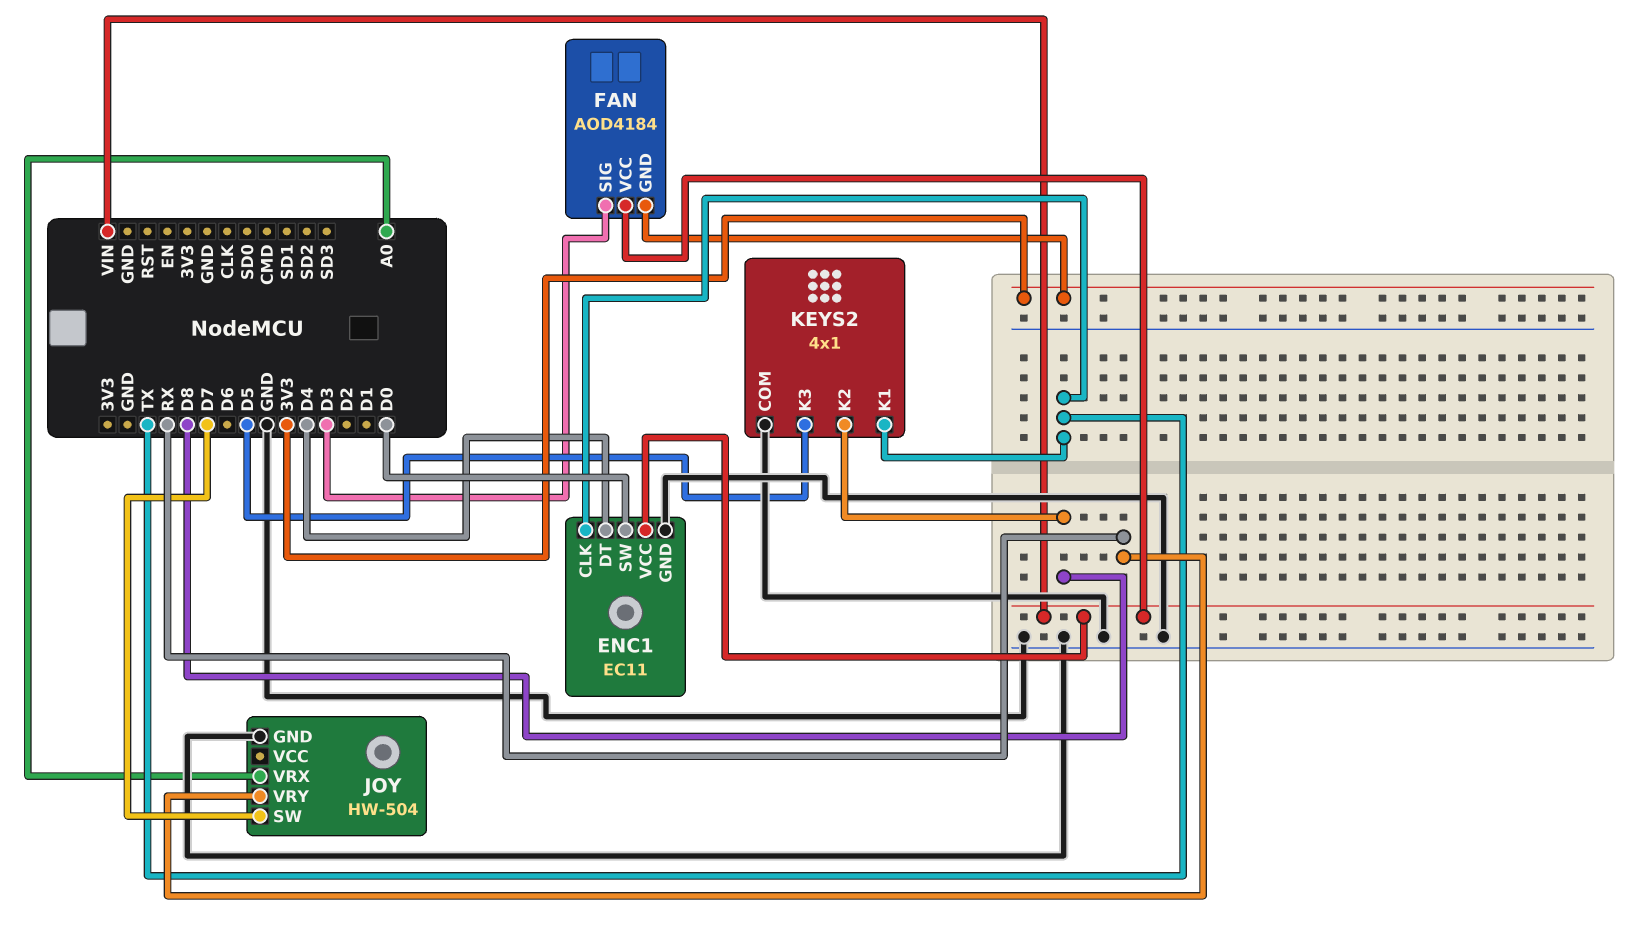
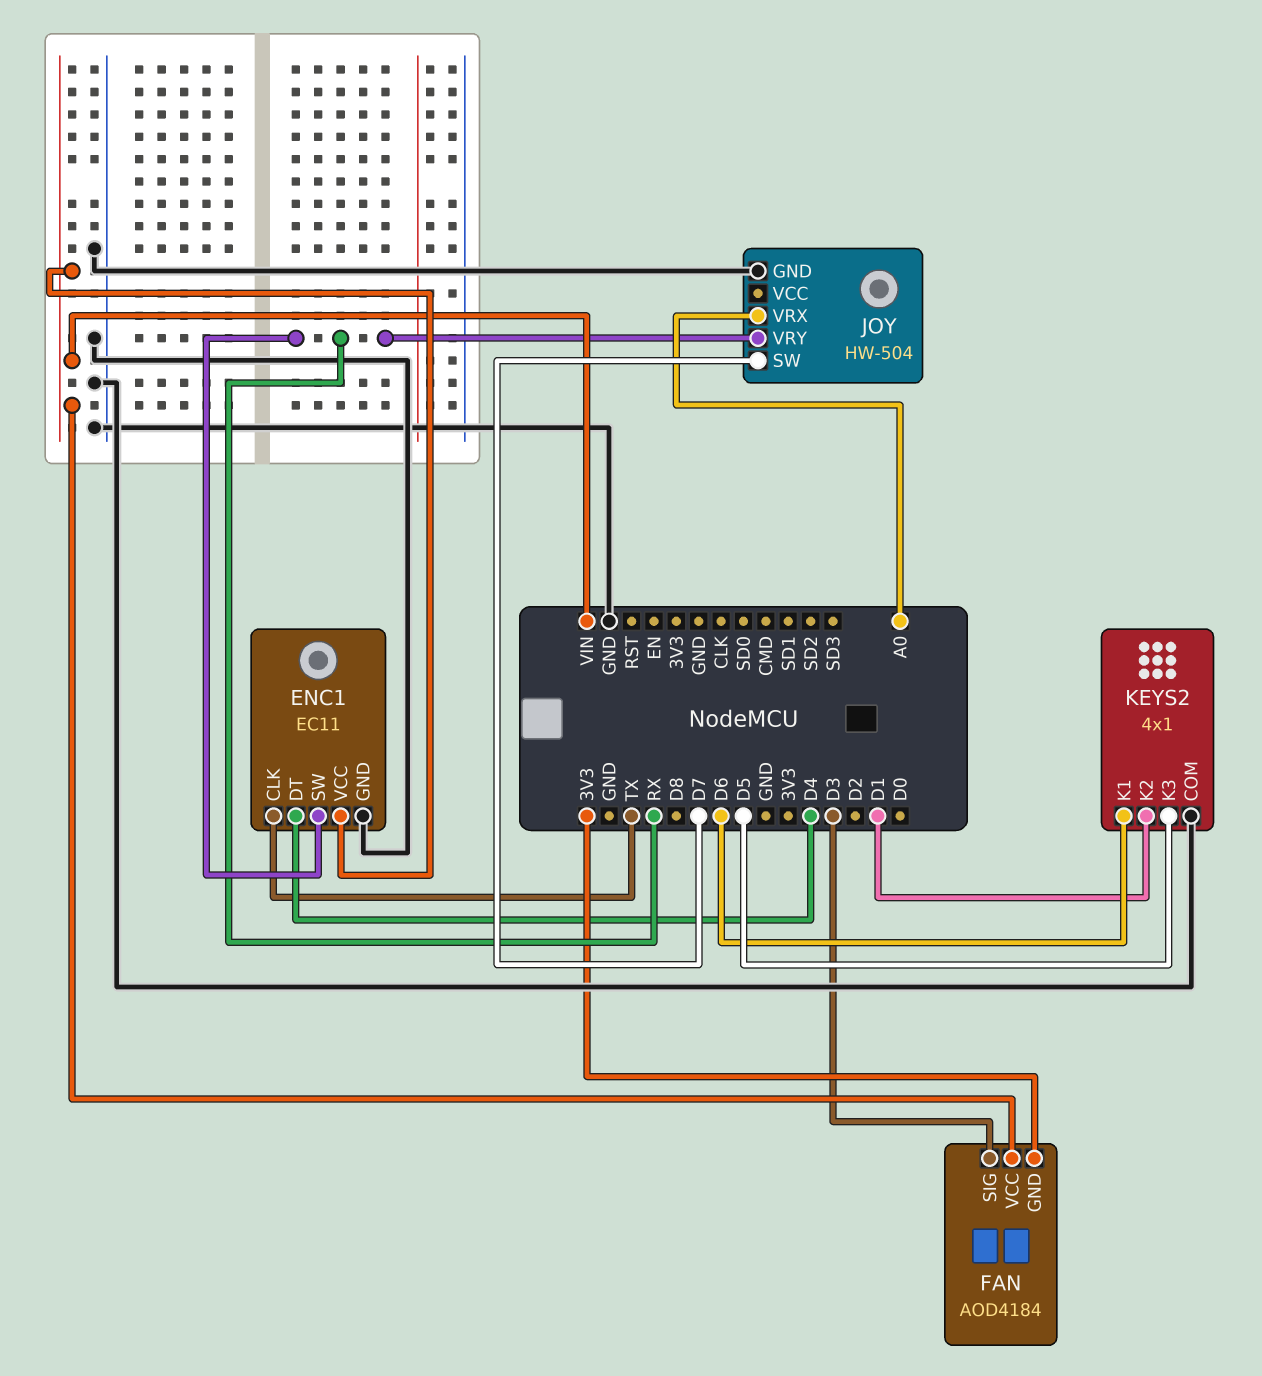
ENC1 pin SW: D0 -> RX
KEYS2 pin K1: TX -> D6
KEYS2 pin K2: D8 -> D1

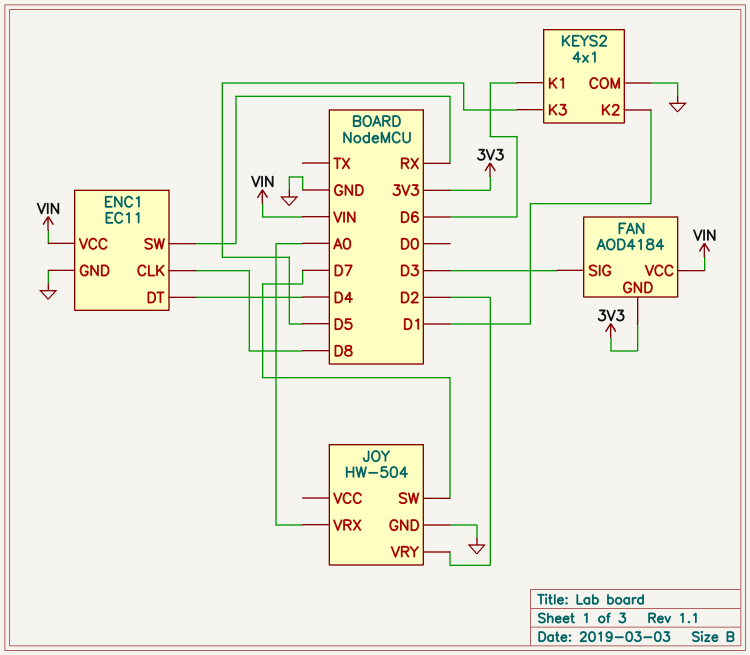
ENC1 pin CLK: TX -> D8
JOY pin VRY: RX -> D2

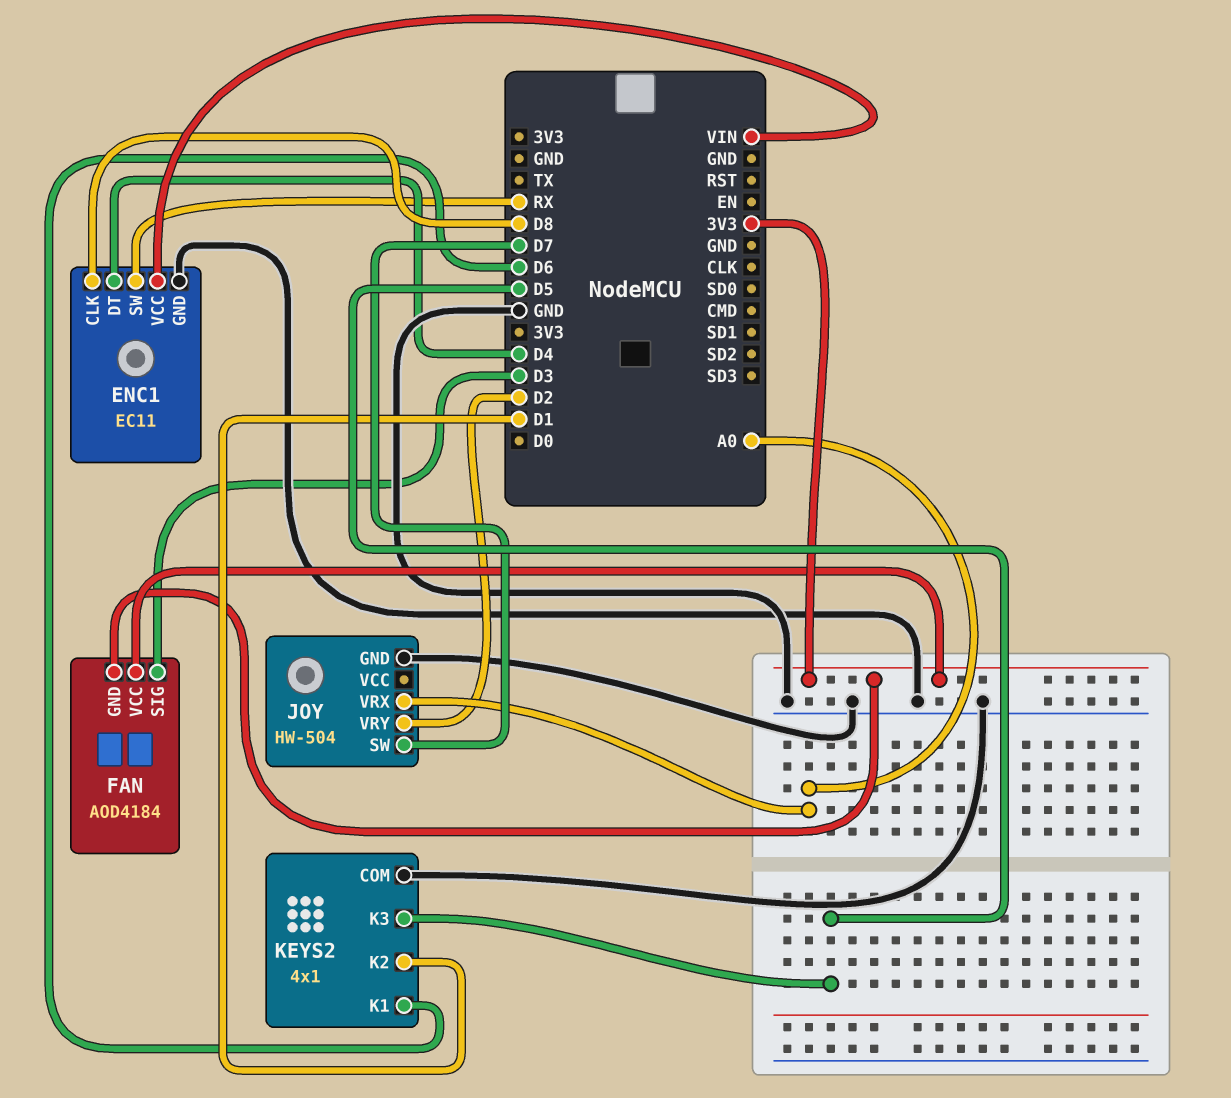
FAN pin VCC: VIN -> 3V3

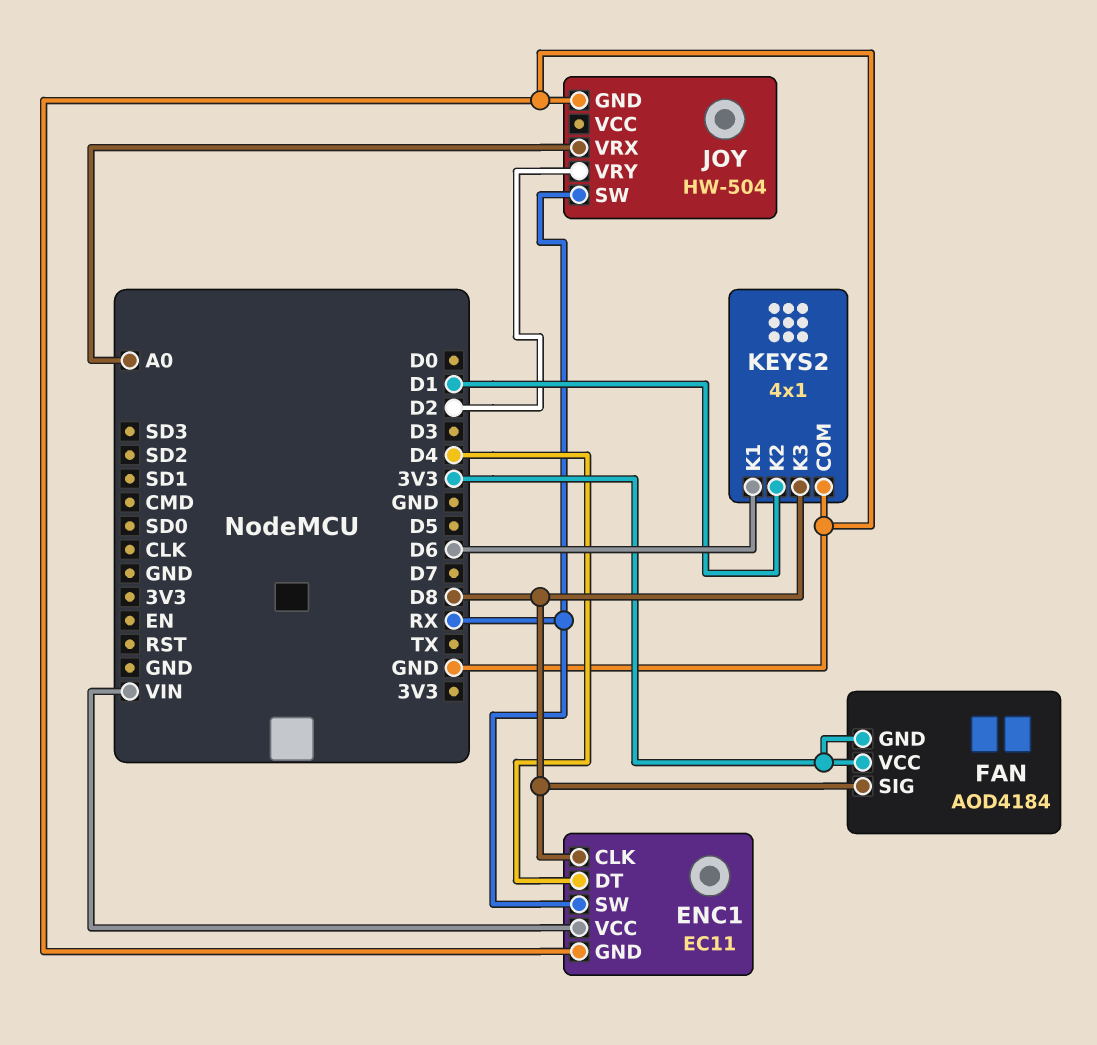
FAN pin SIG: D3 -> D8
JOY pin SW: D7 -> RX
KEYS2 pin K3: D5 -> D8

